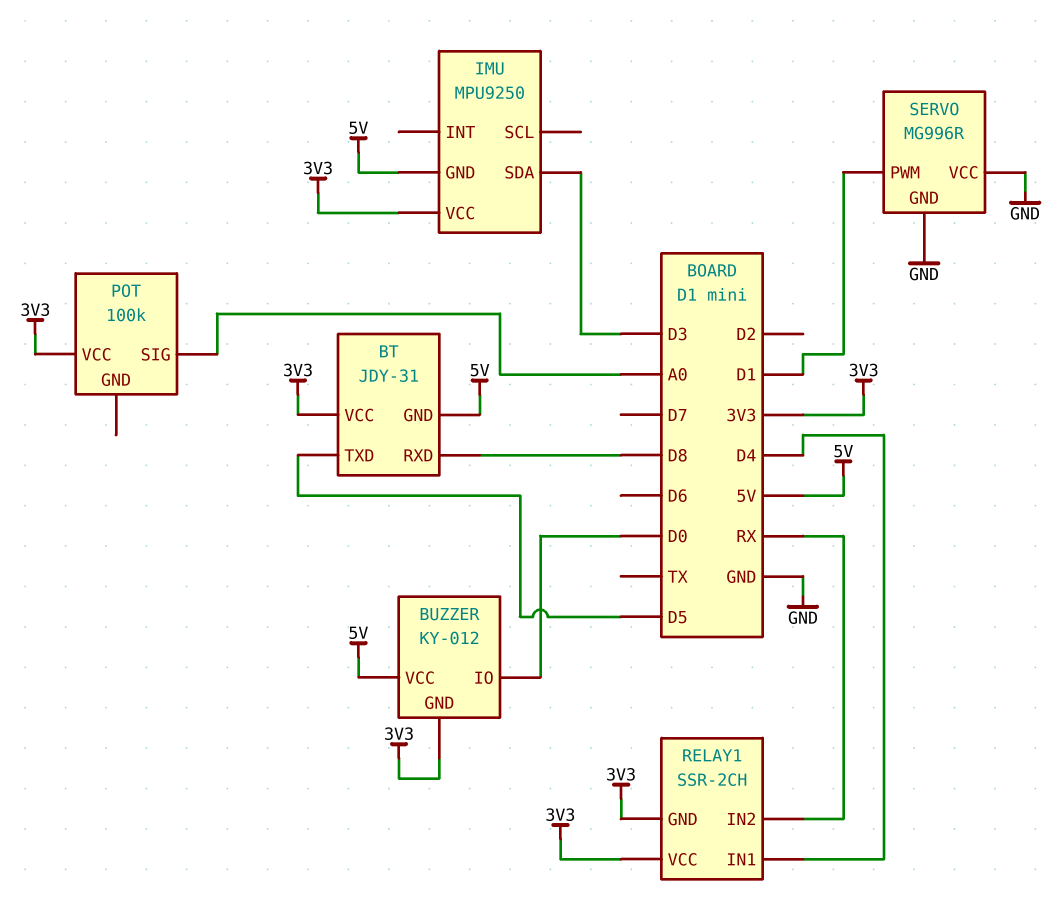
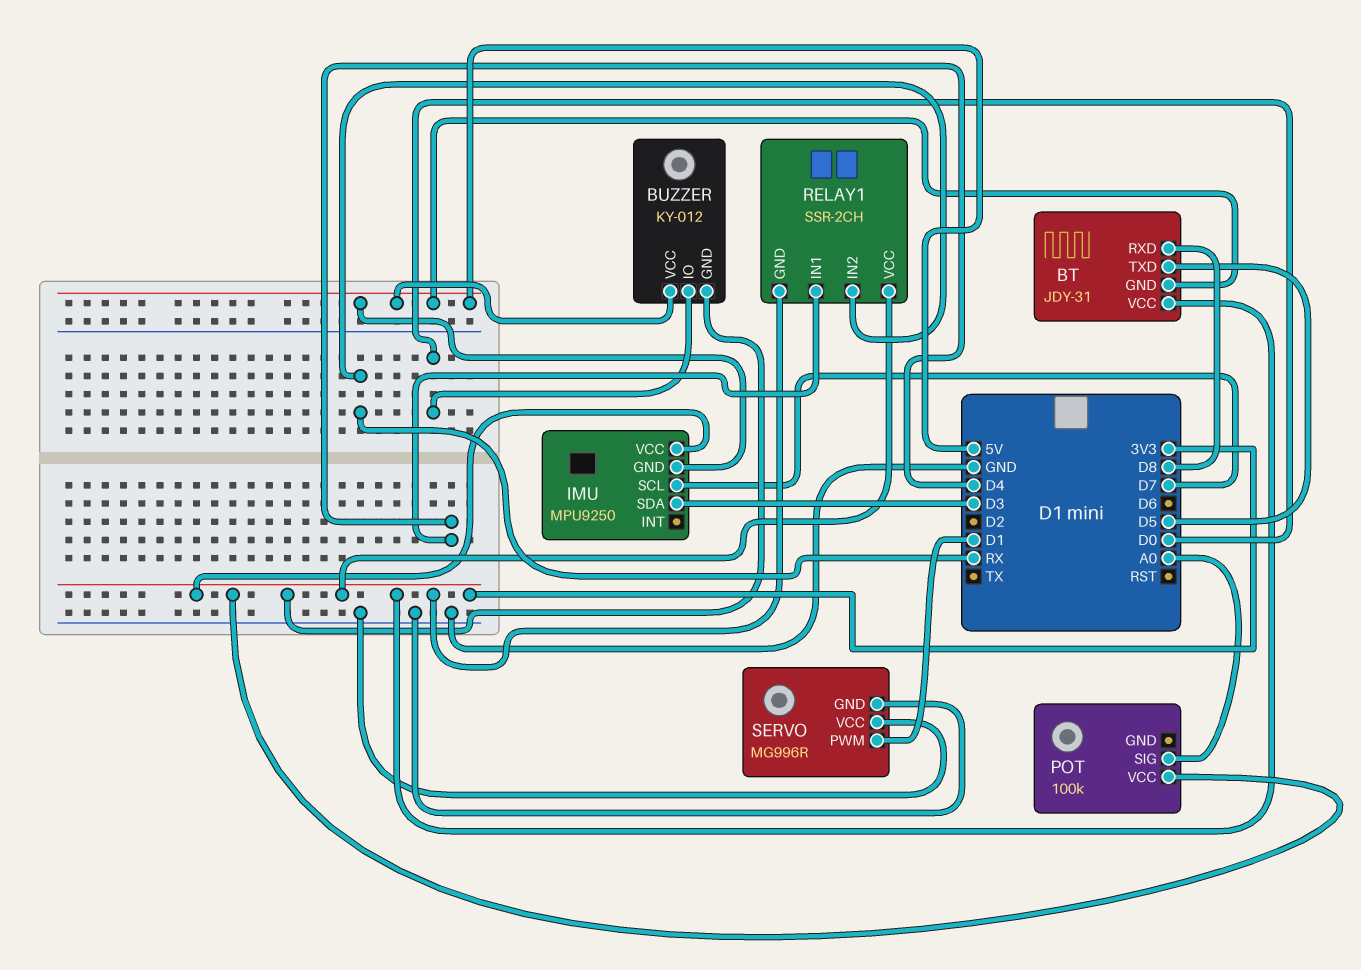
IMU pin SCL: none -> D7

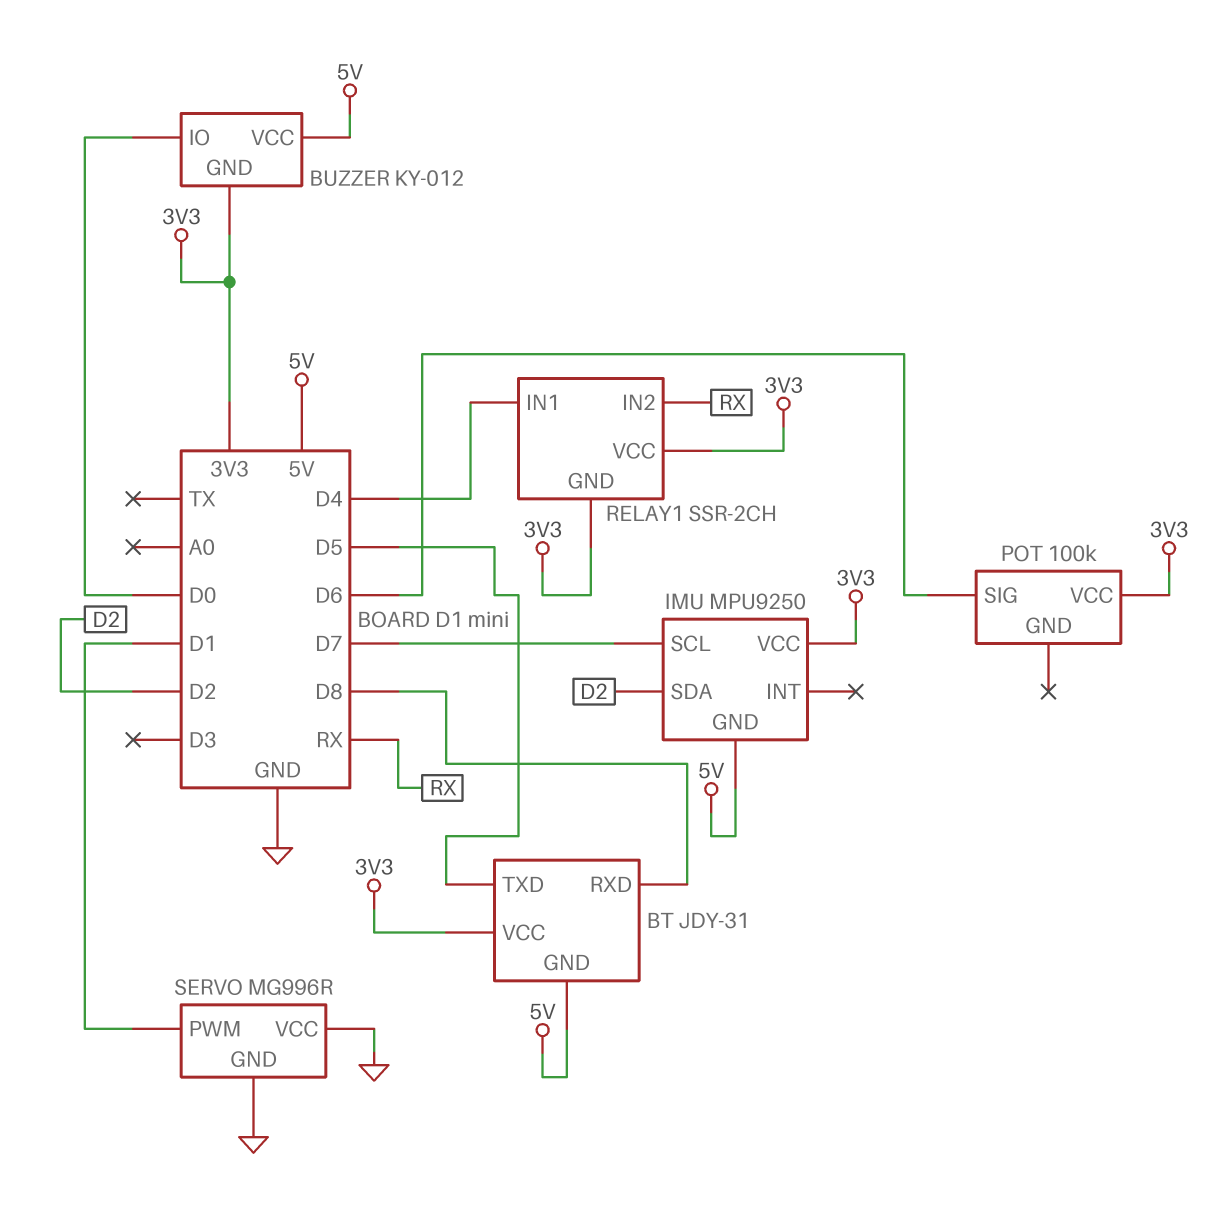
IMU pin SDA: D3 -> D2
POT pin SIG: A0 -> D6

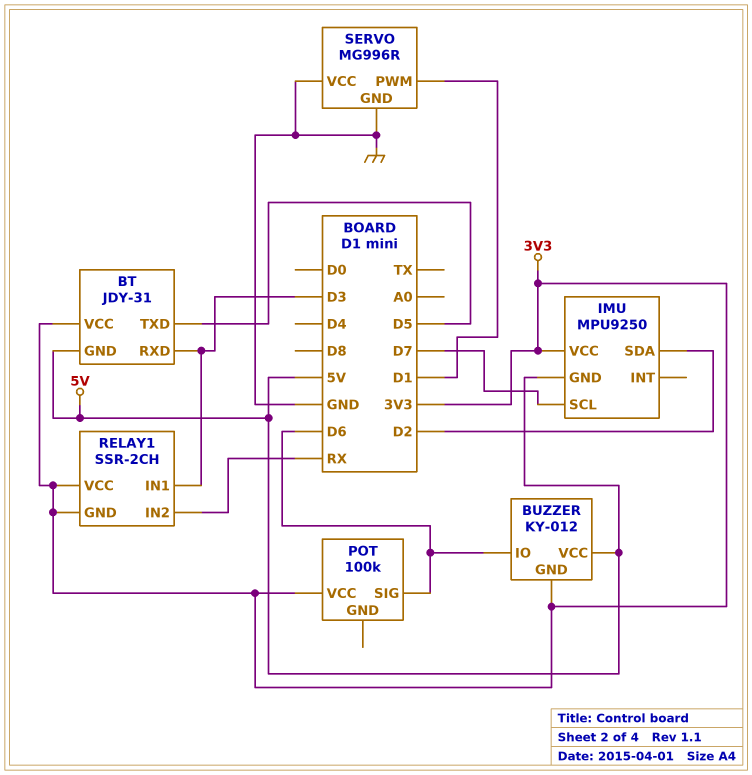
BT pin RXD: D8 -> D3
BUZZER pin IO: D0 -> D6
RELAY1 pin IN1: D4 -> D3

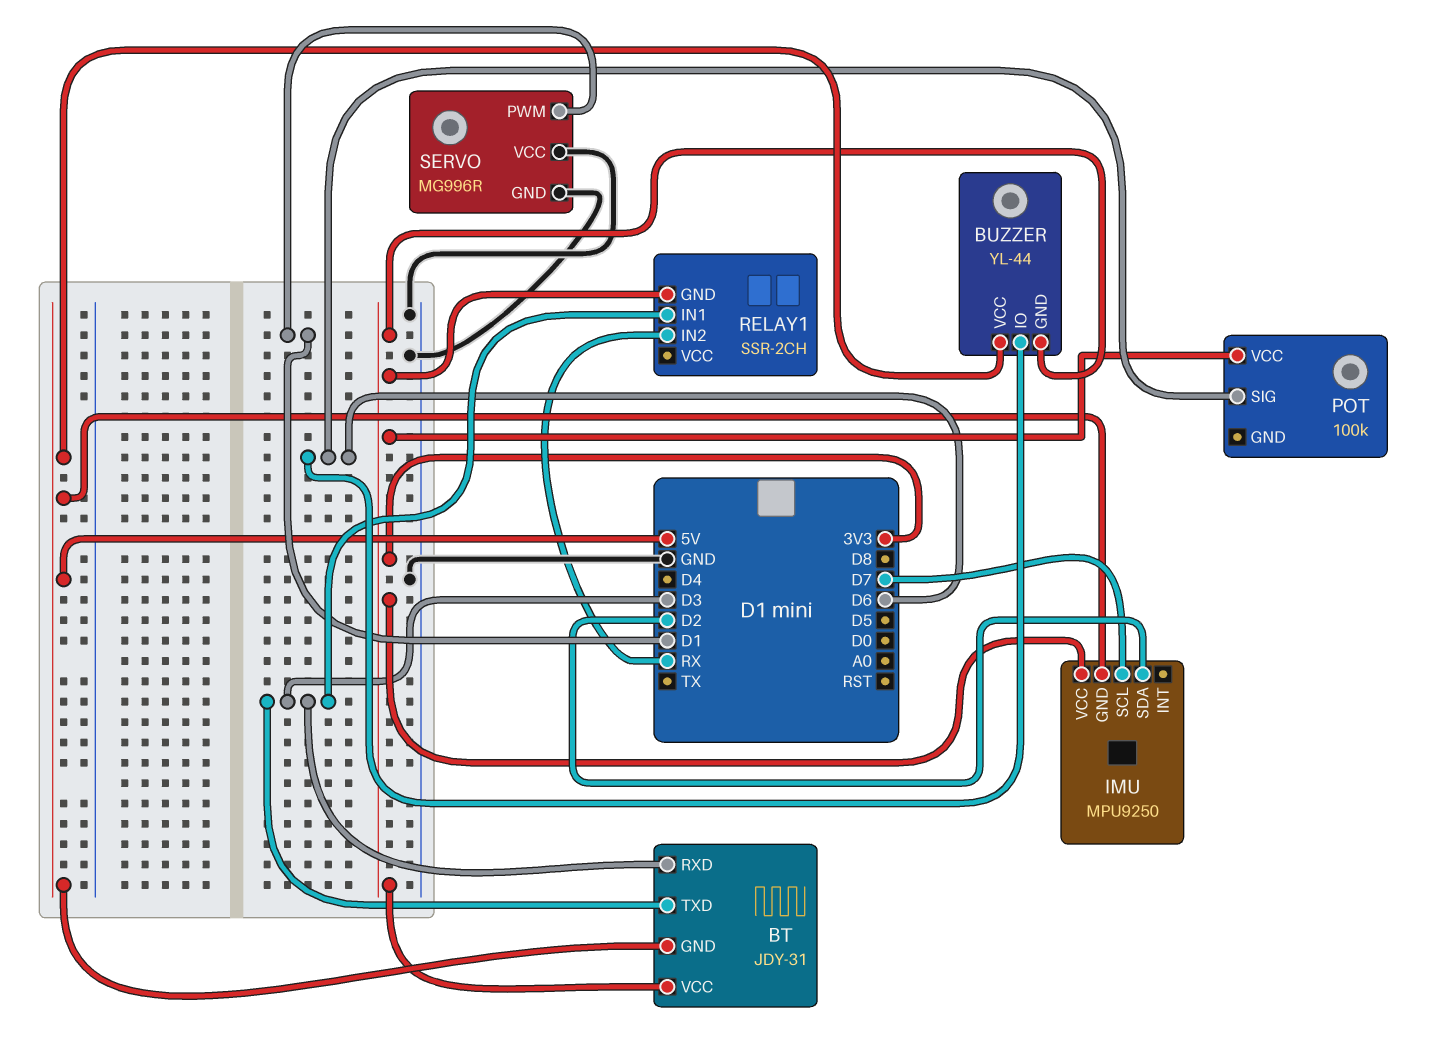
BT pin TXD: D5 -> D3
BUZZER: KY-012 -> YL-44
RELAY1 pin VCC: 3V3 -> none

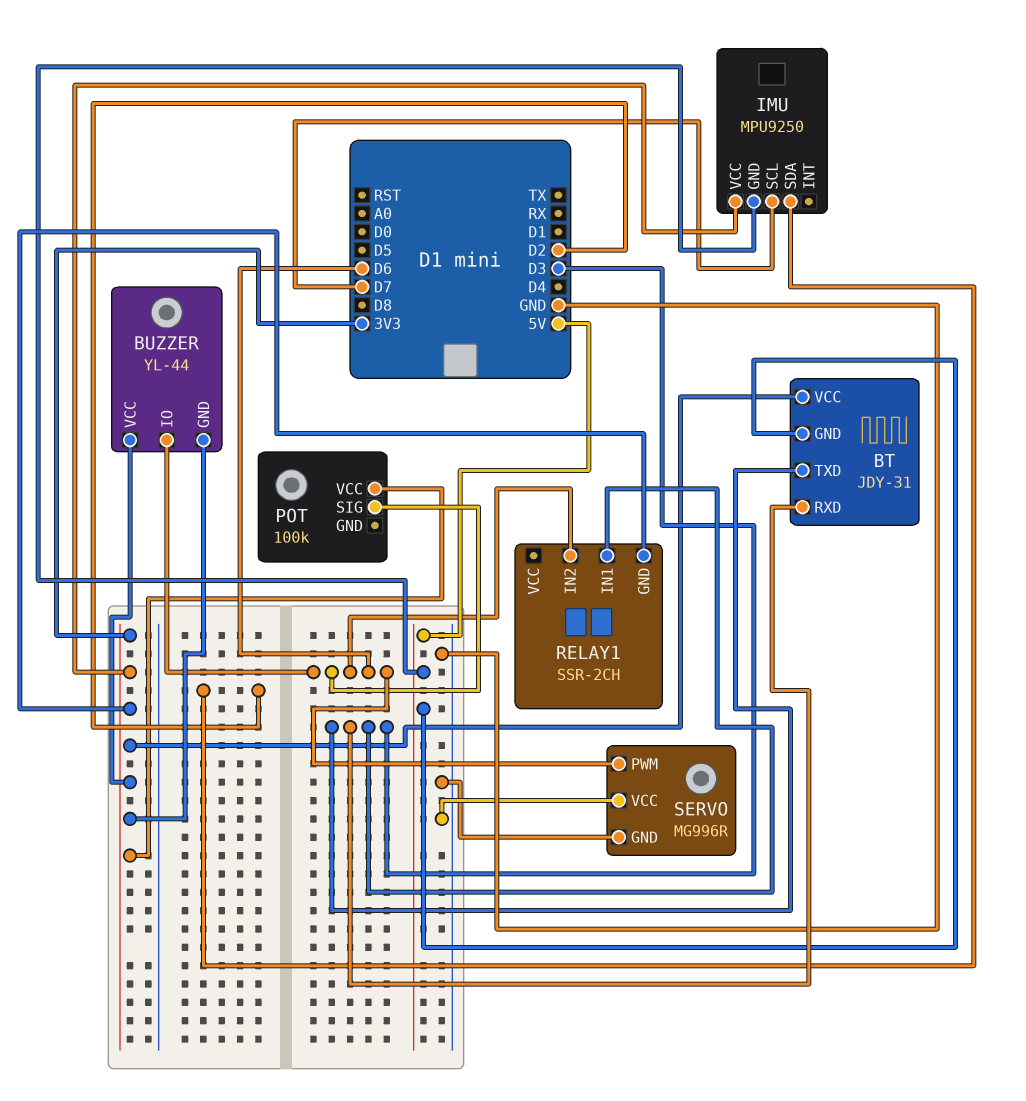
BUZZER pin VCC: 5V -> 3V3
RELAY1 pin IN2: RX -> D6
SERVO pin PWM: D1 -> D6

